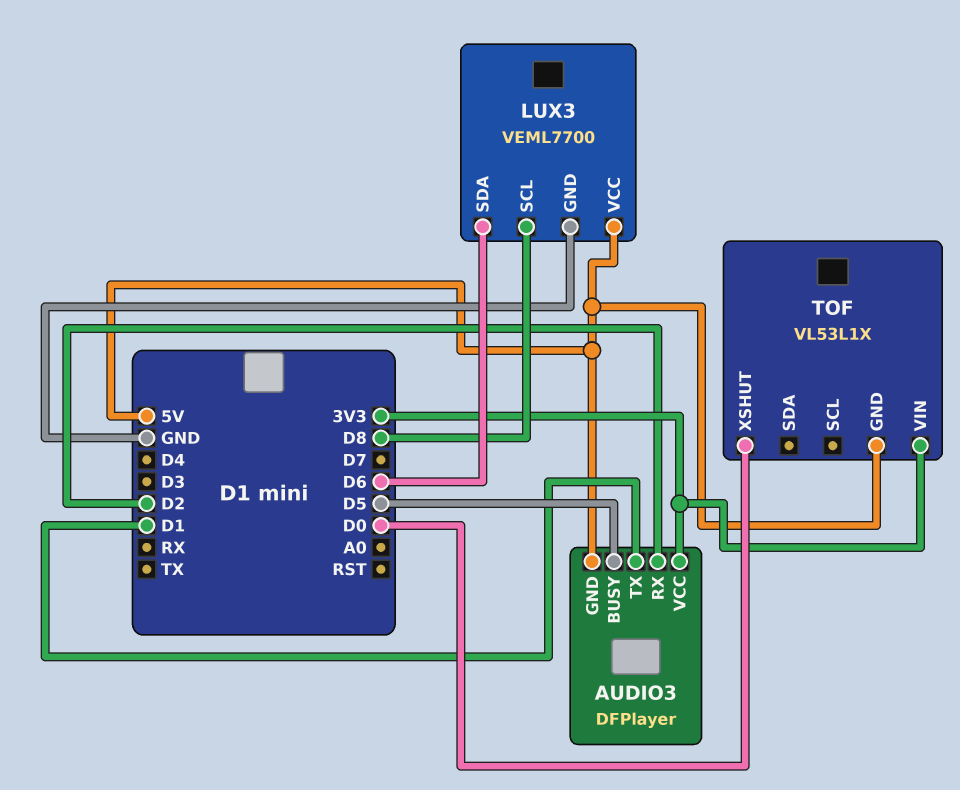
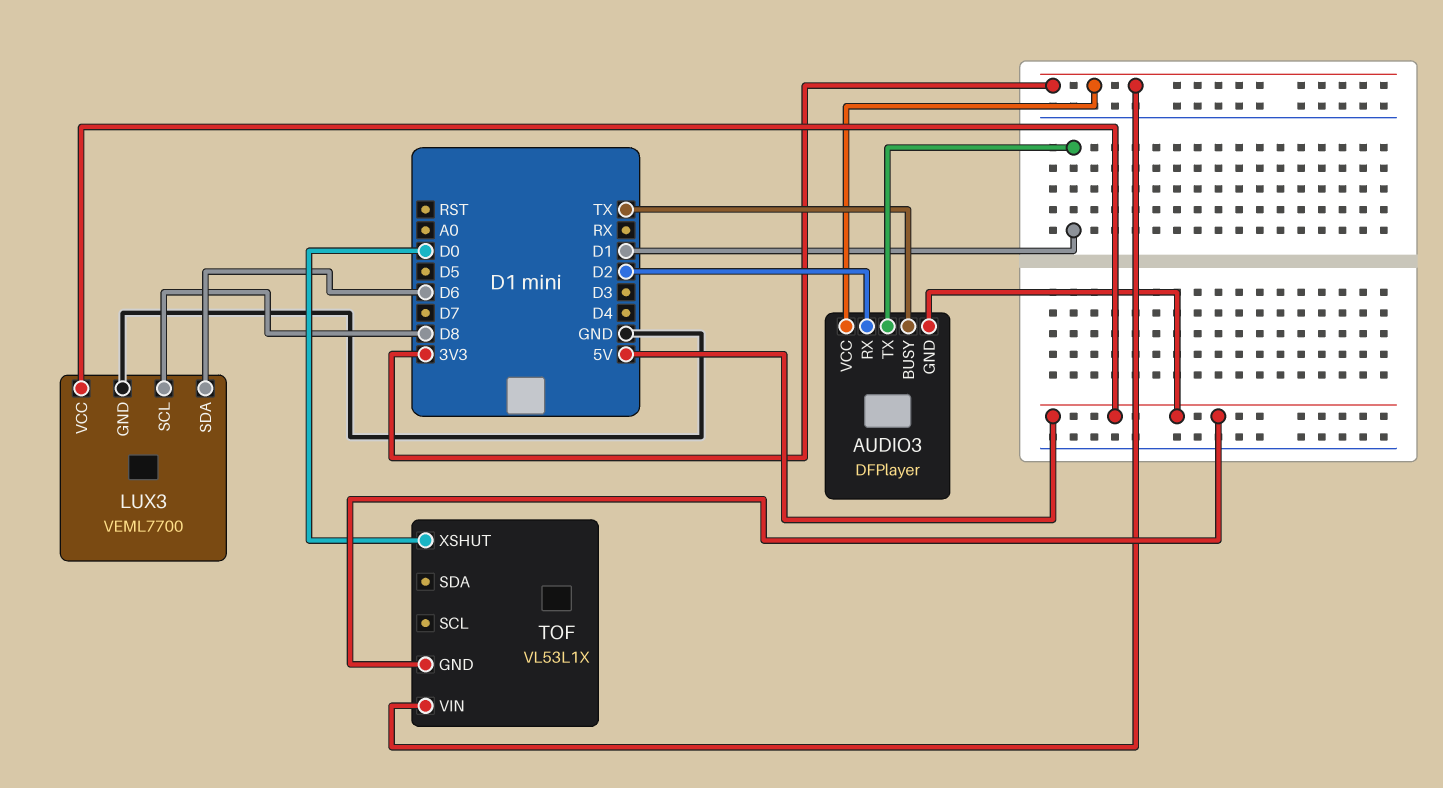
AUDIO3 pin BUSY: D5 -> TX

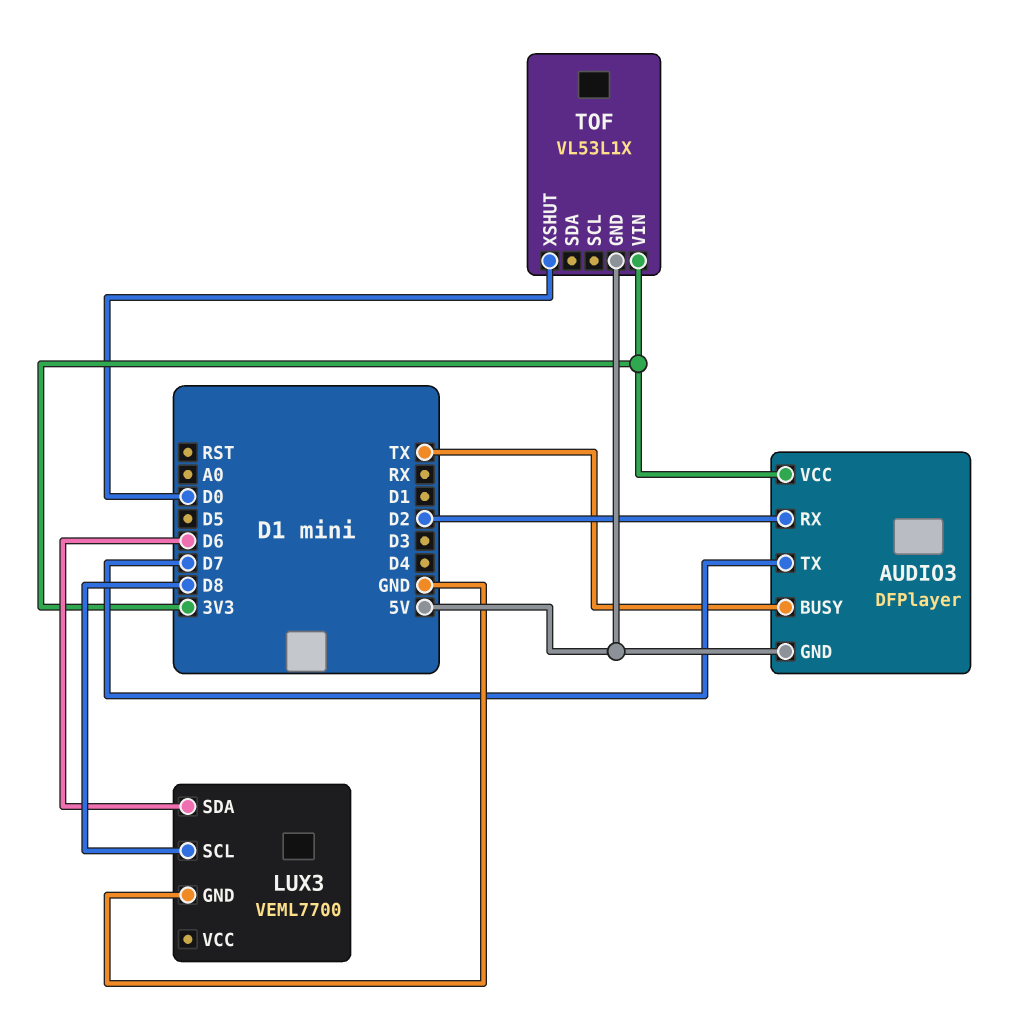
AUDIO3 pin TX: D1 -> D7
LUX3 pin VCC: 5V -> none

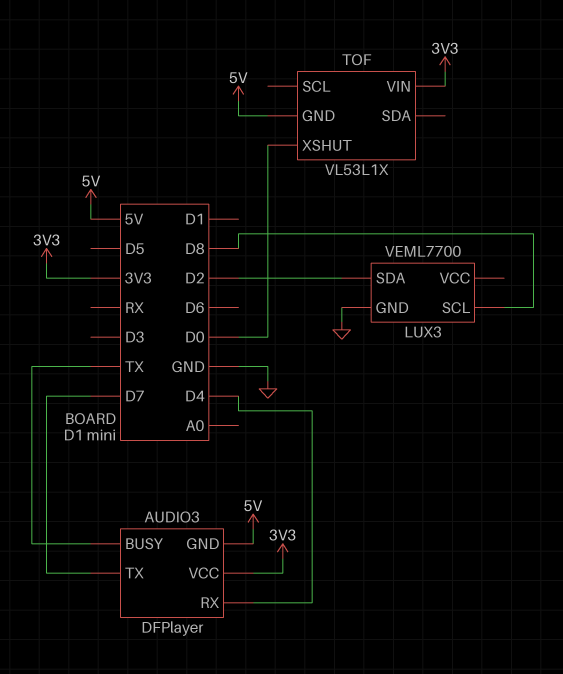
AUDIO3 pin RX: D2 -> D4
LUX3 pin SDA: D6 -> D2

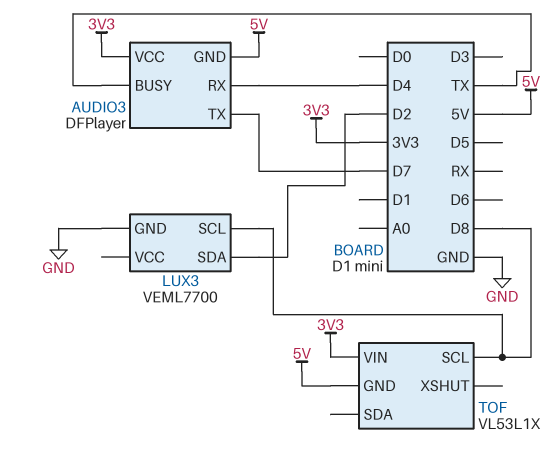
TOF pin SCL: none -> D8
TOF pin XSHUT: D0 -> none

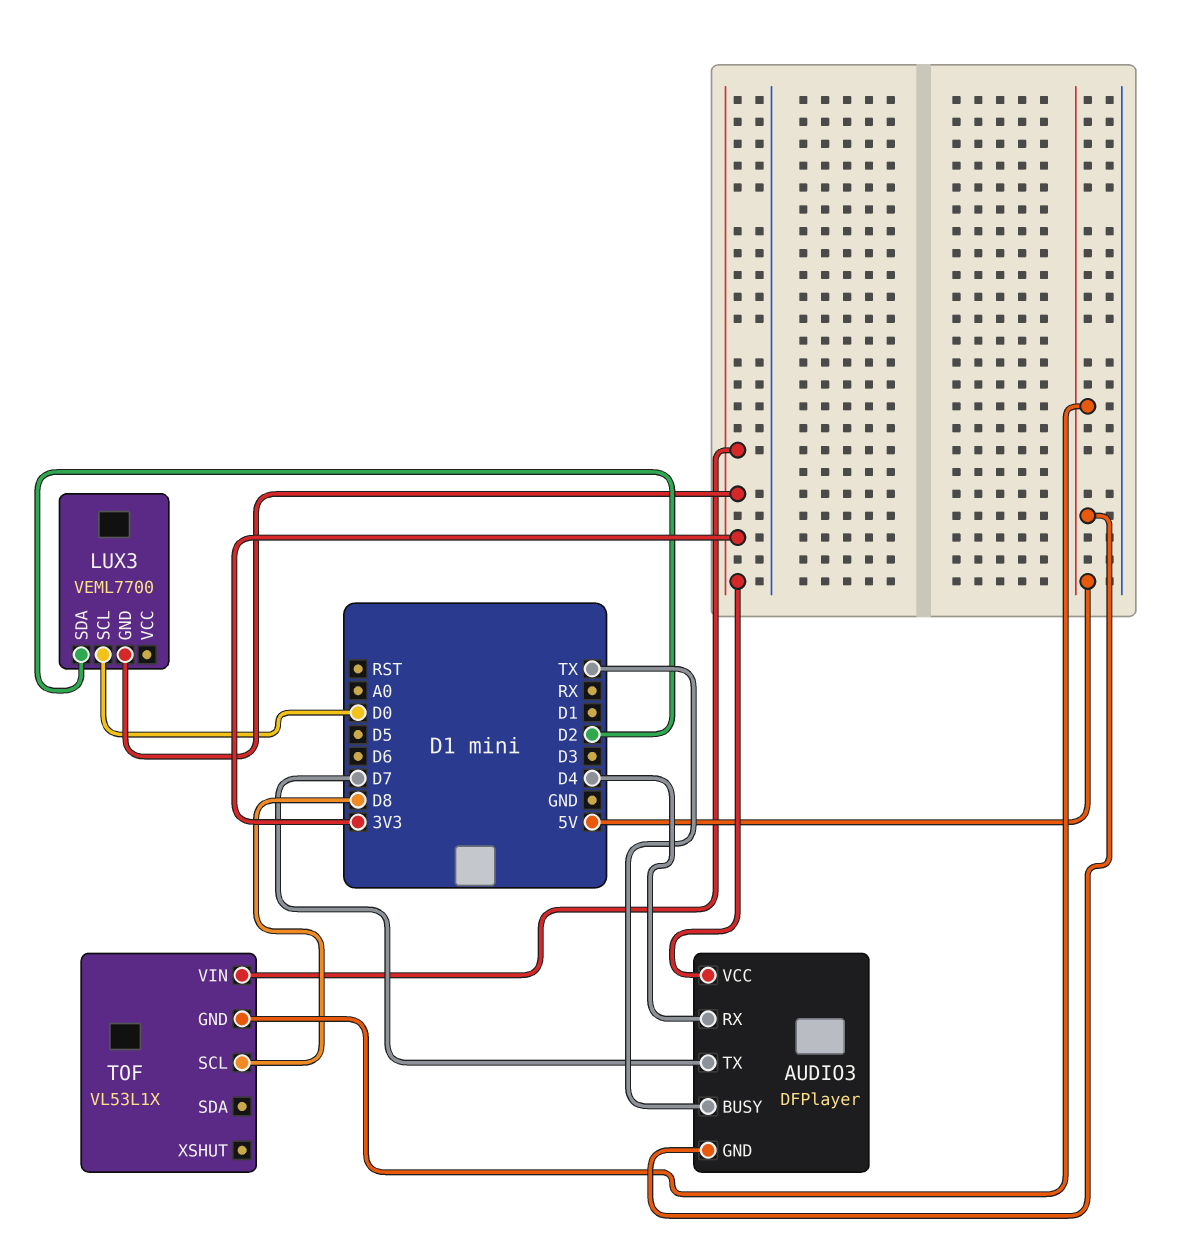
LUX3 pin GND: GND -> 3V3
LUX3 pin SCL: D8 -> D0

